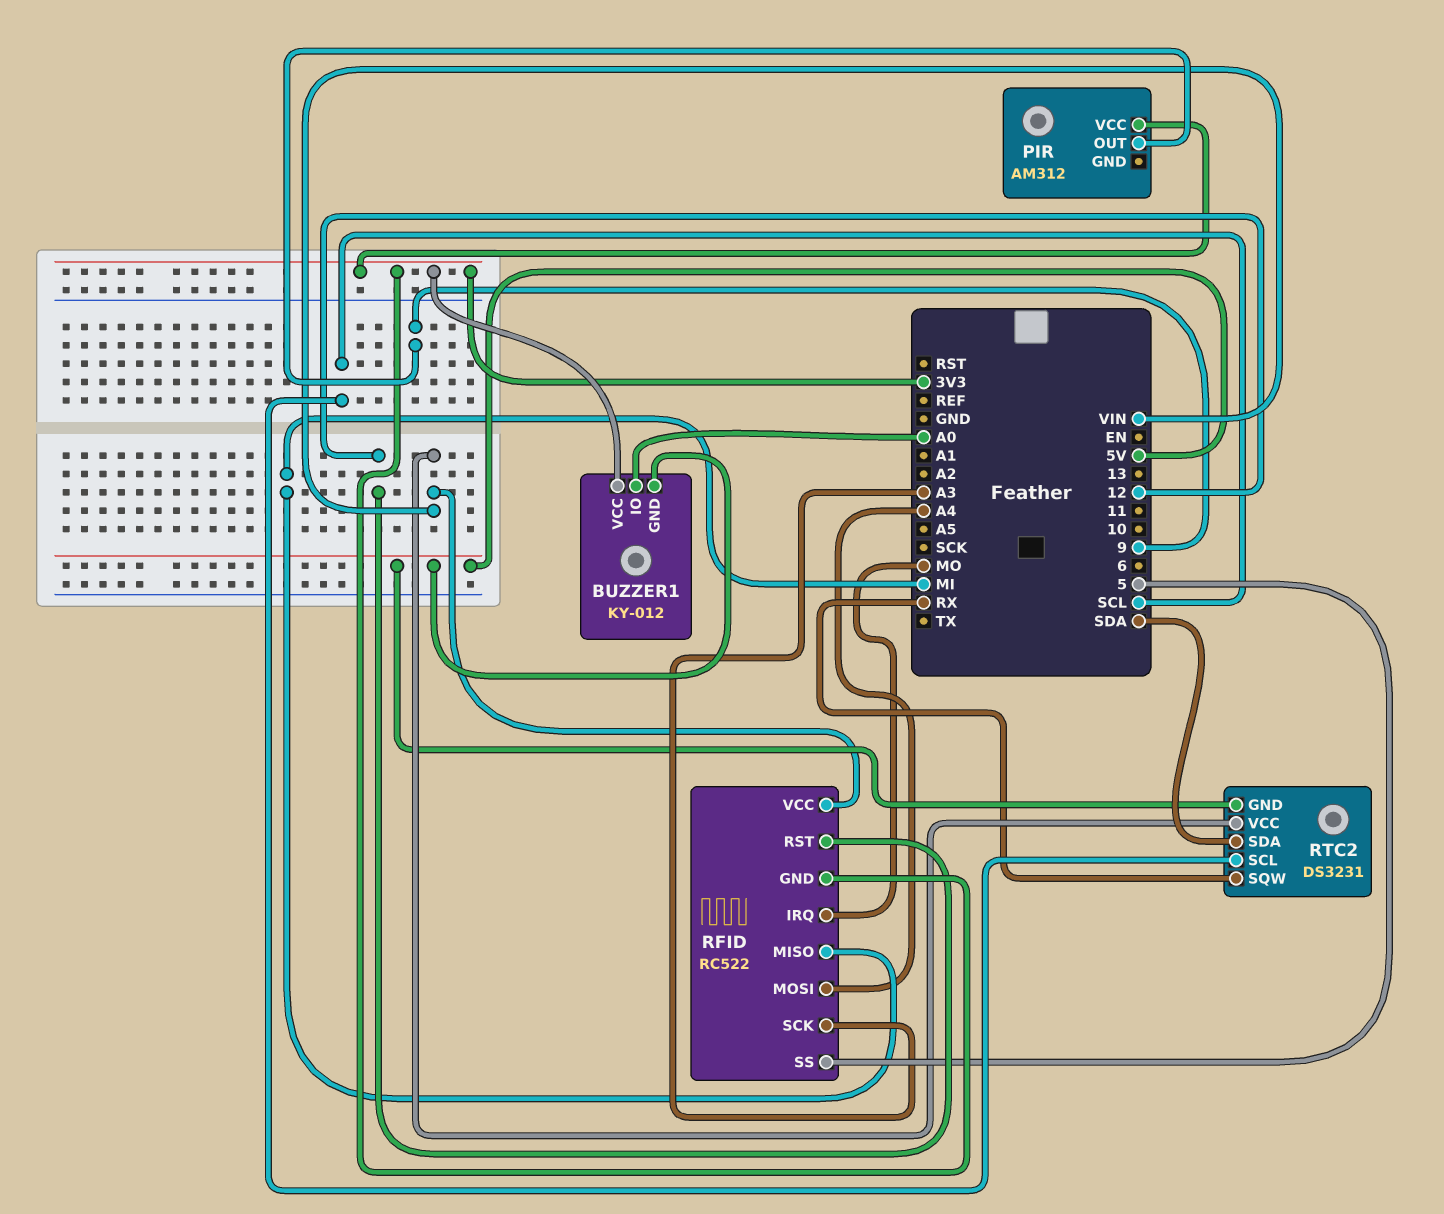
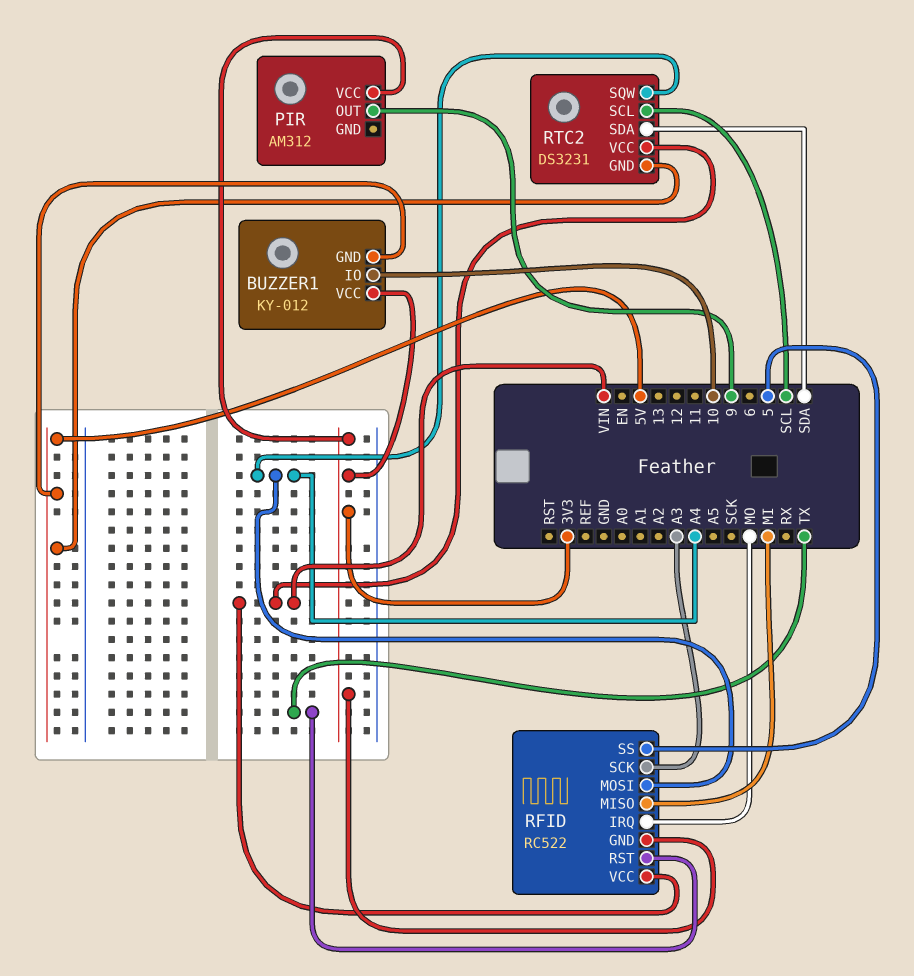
BUZZER1 pin IO: A0 -> 10
RFID pin RST: 12 -> TX
RTC2 pin SQW: RX -> A4

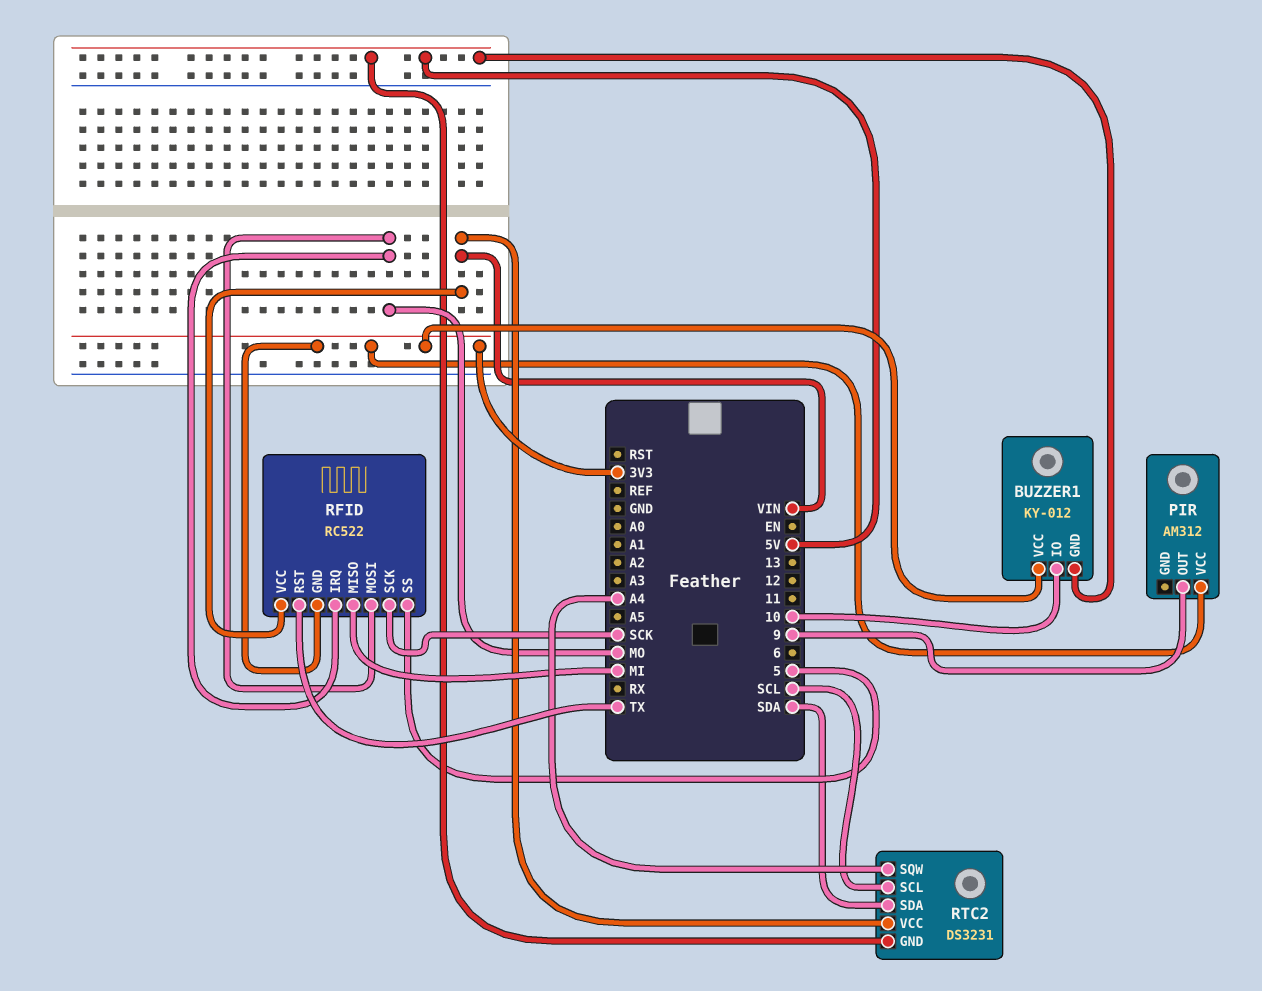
RFID pin MOSI: A4 -> MO
RFID pin SCK: A3 -> SCK

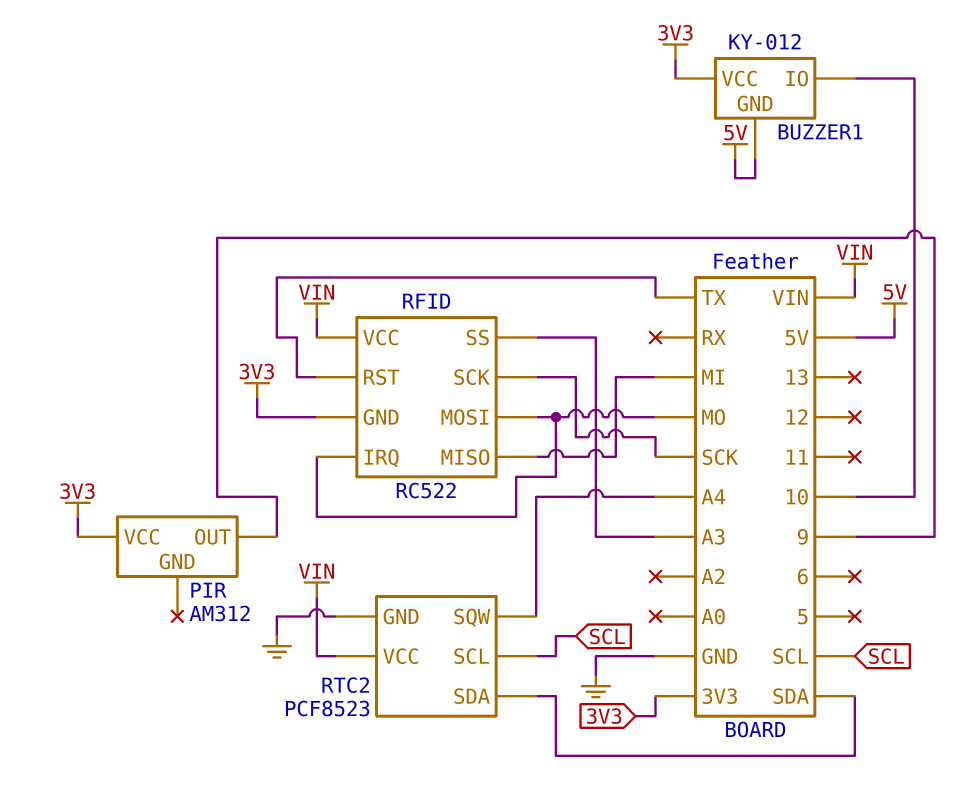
RFID pin SS: 5 -> A3
RTC2: DS3231 -> PCF8523
RTC2 pin GND: 5V -> GND

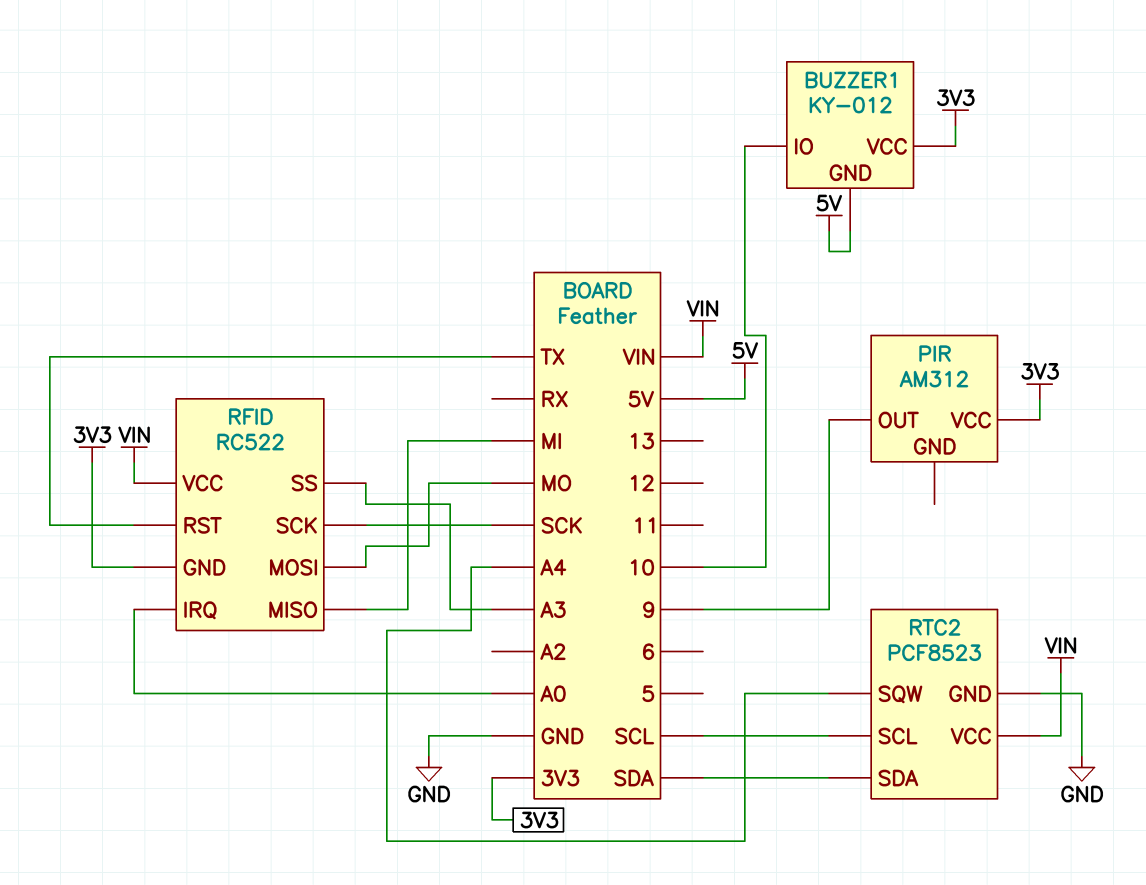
RFID pin IRQ: MO -> A0

